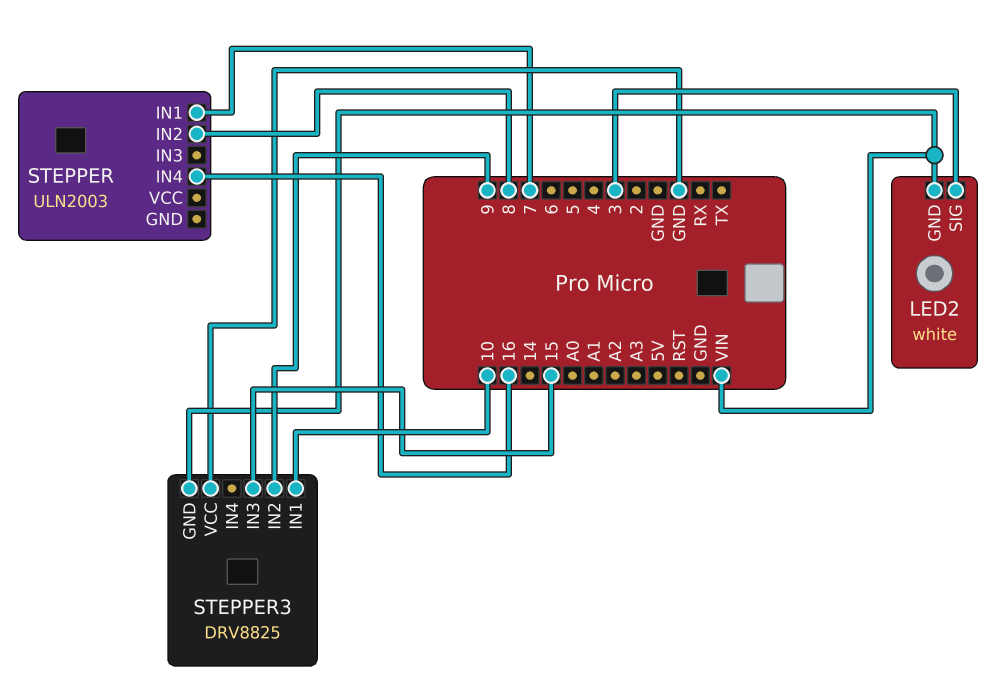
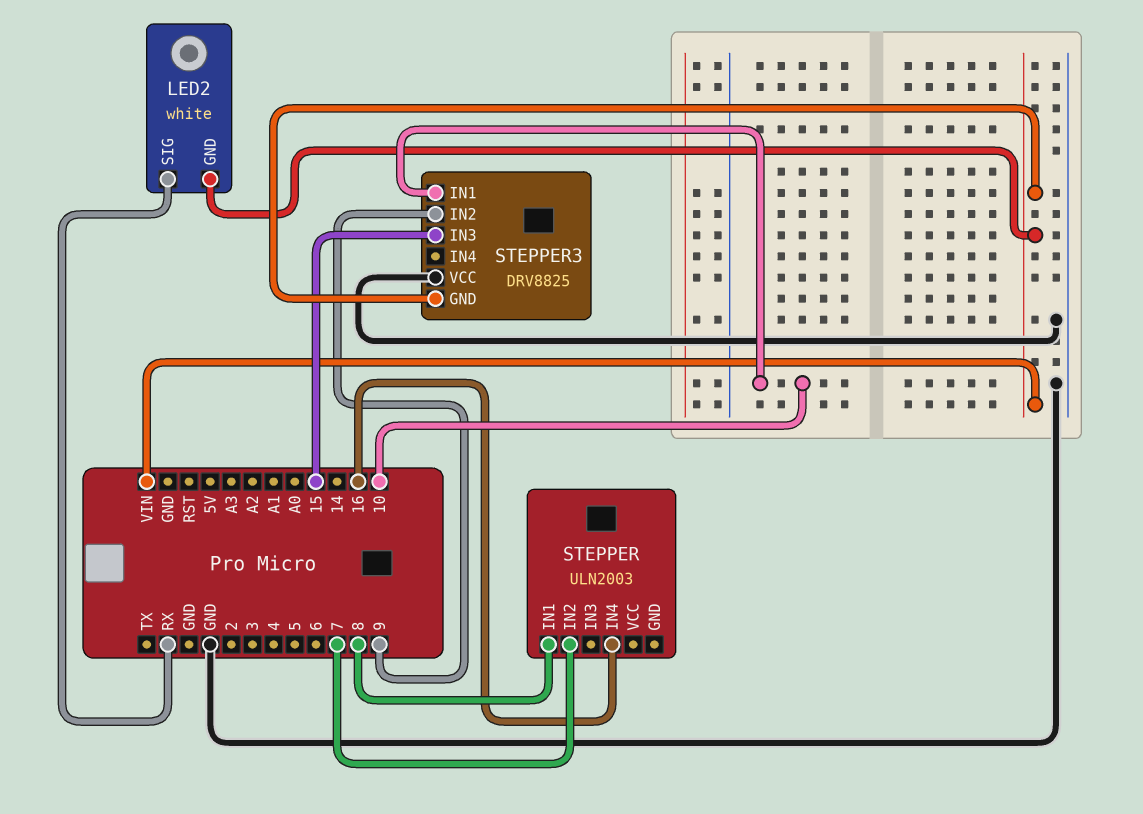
LED2 pin SIG: 3 -> RX
STEPPER pin IN1: 7 -> 8
STEPPER pin IN2: 8 -> 7

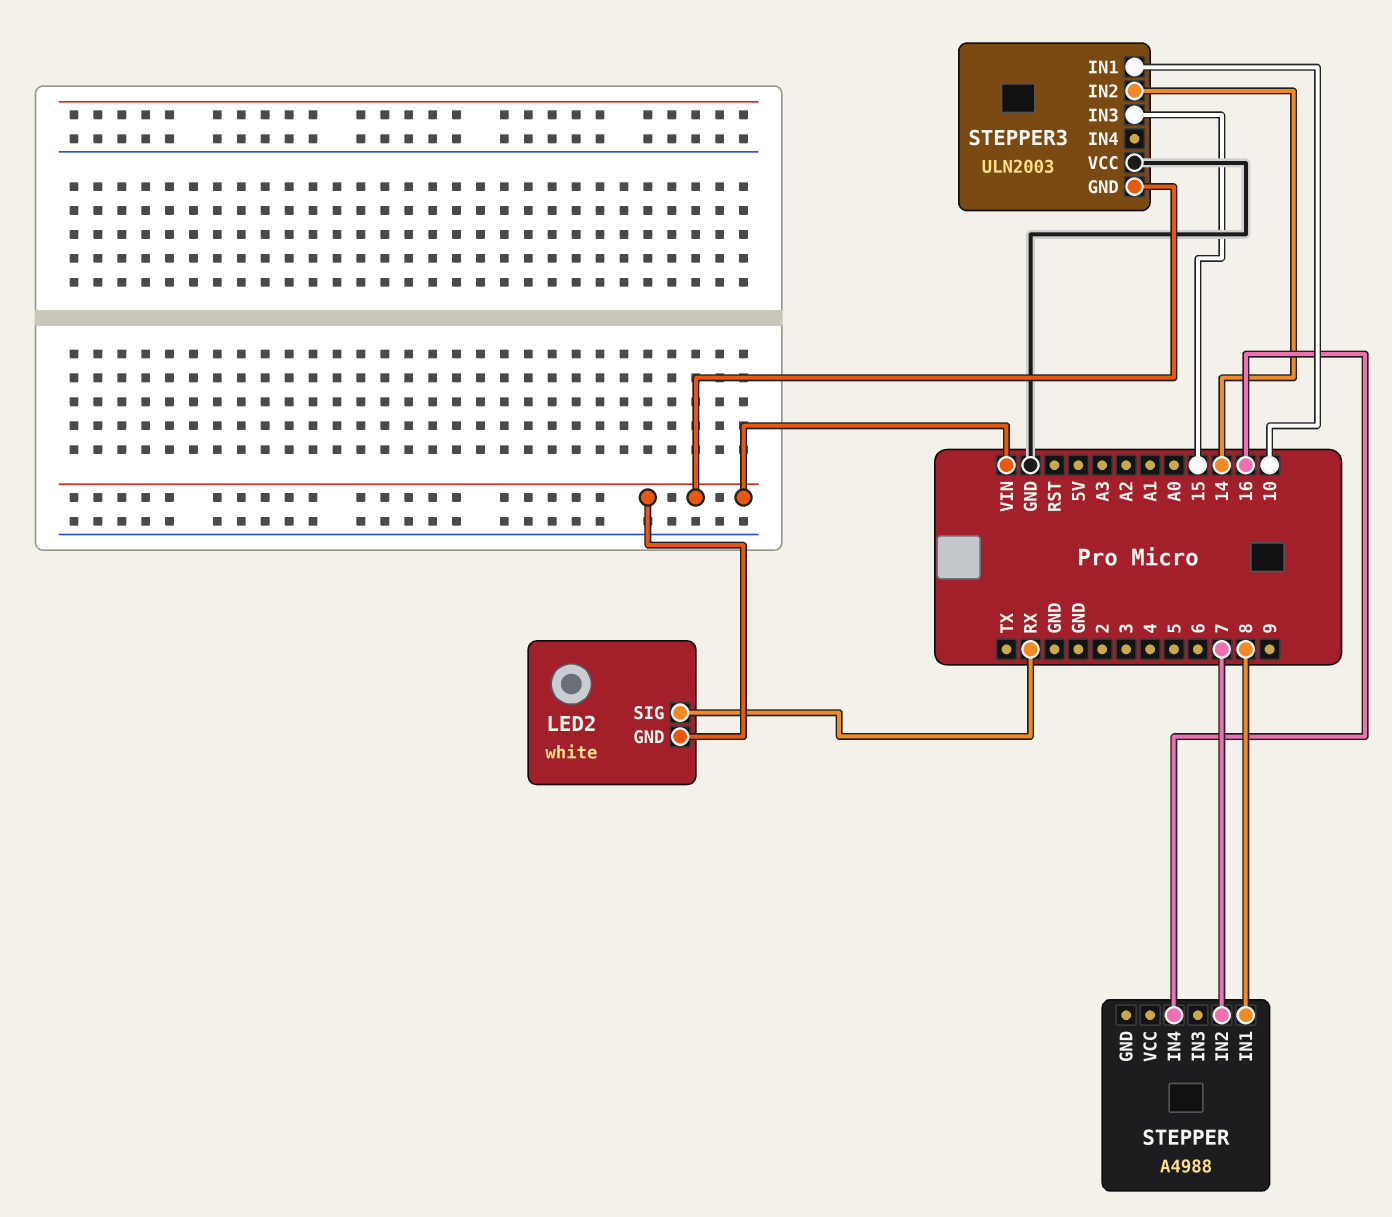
STEPPER: ULN2003 -> A4988
STEPPER3: DRV8825 -> ULN2003
STEPPER3 pin IN2: 9 -> 14

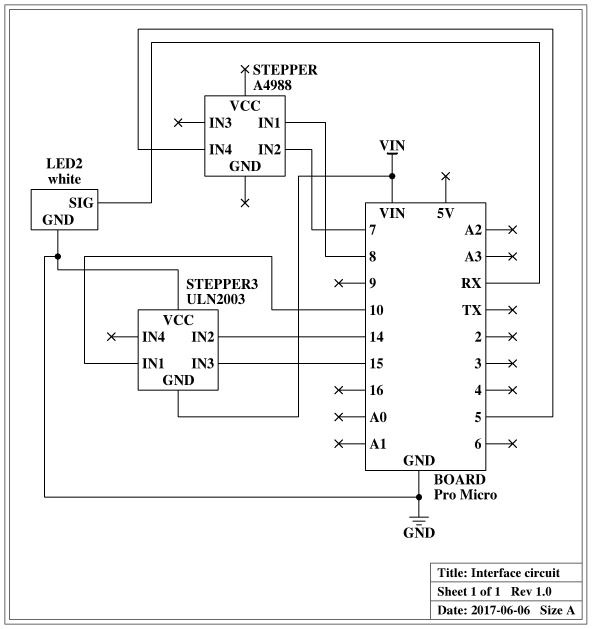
LED2 pin GND: VIN -> GND
STEPPER pin IN4: 16 -> 5

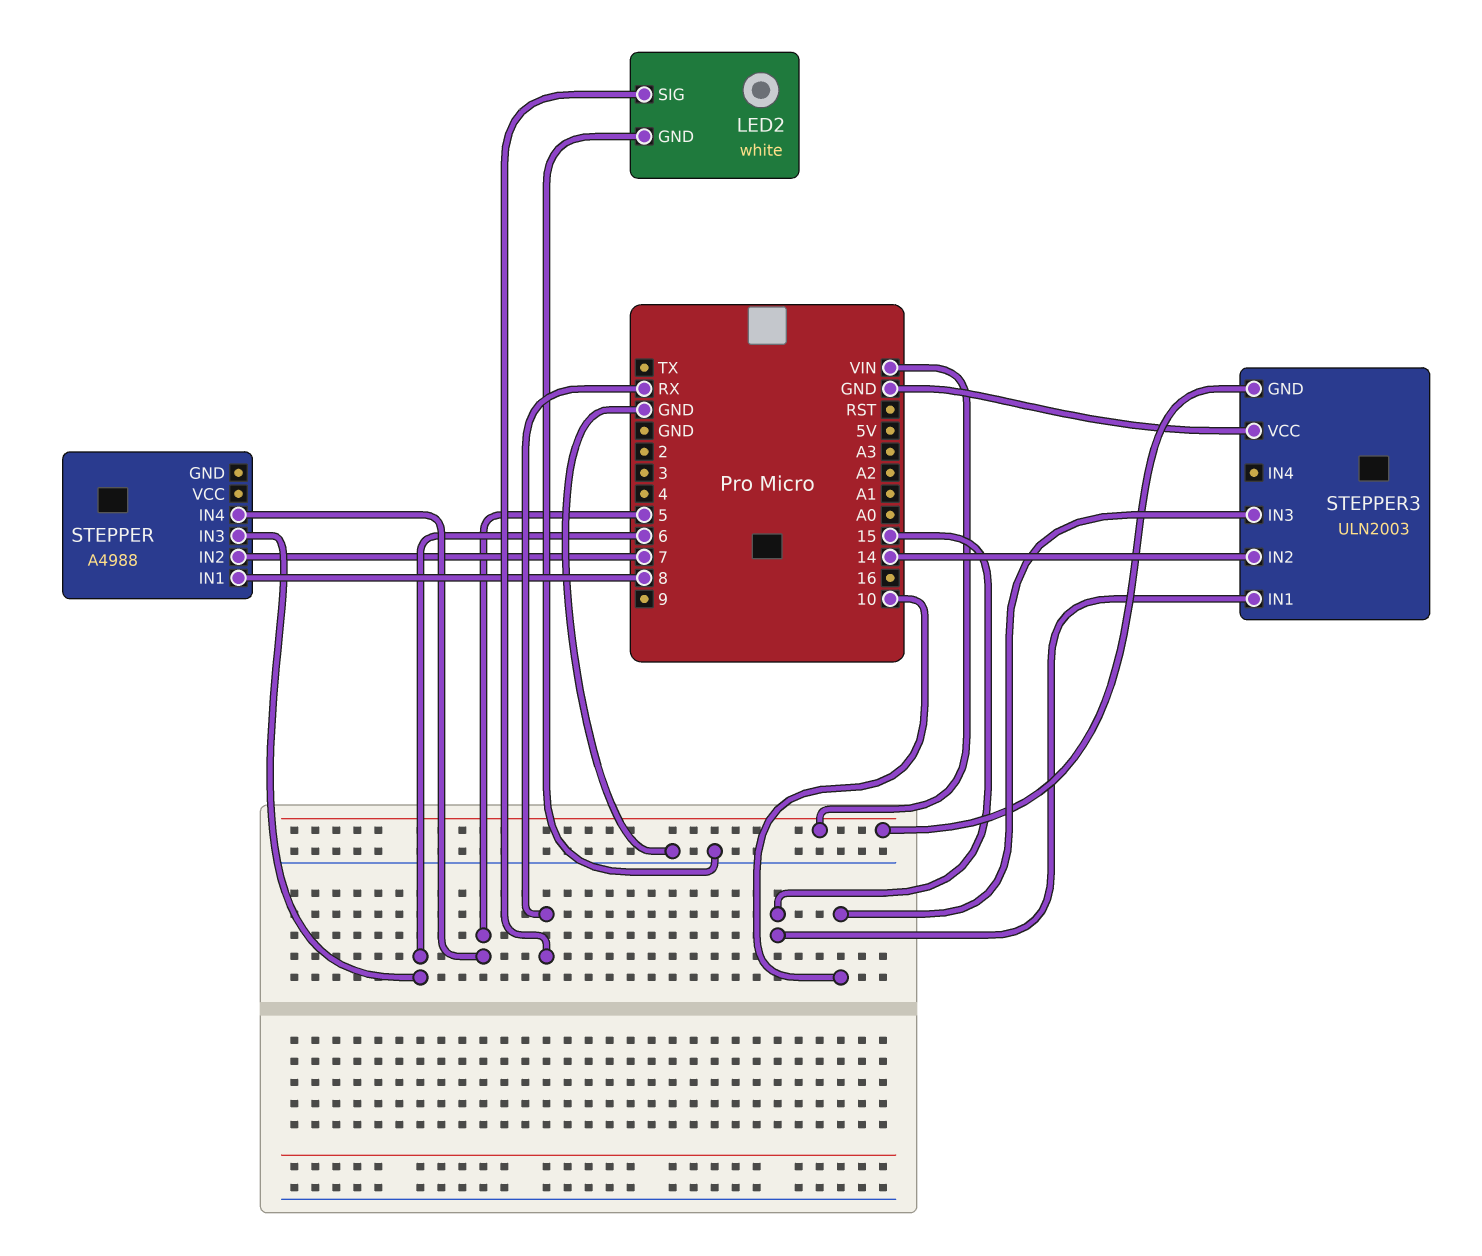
STEPPER pin IN3: none -> 6
STEPPER3 pin IN1: 10 -> 15
STEPPER3 pin IN3: 15 -> 10

